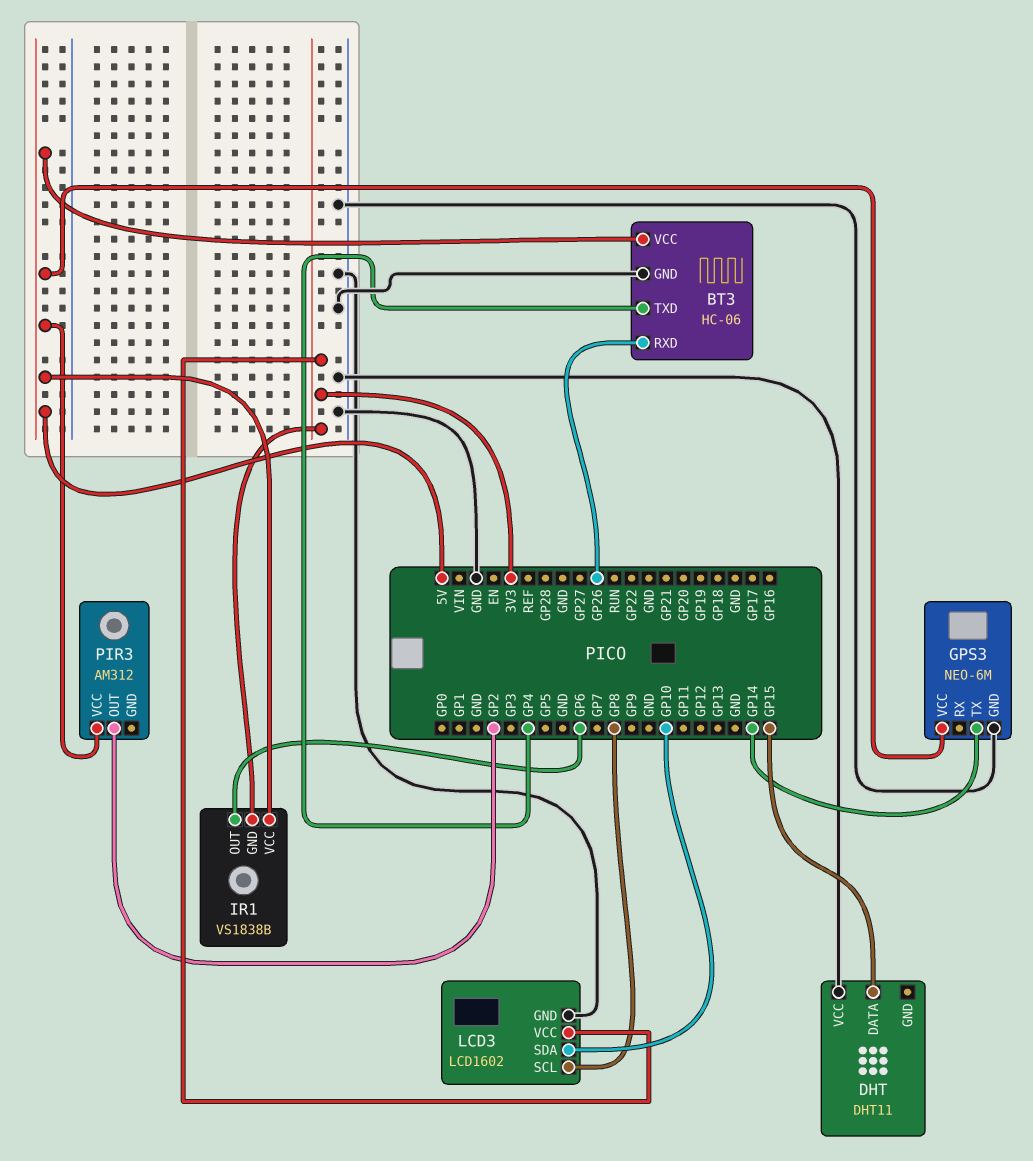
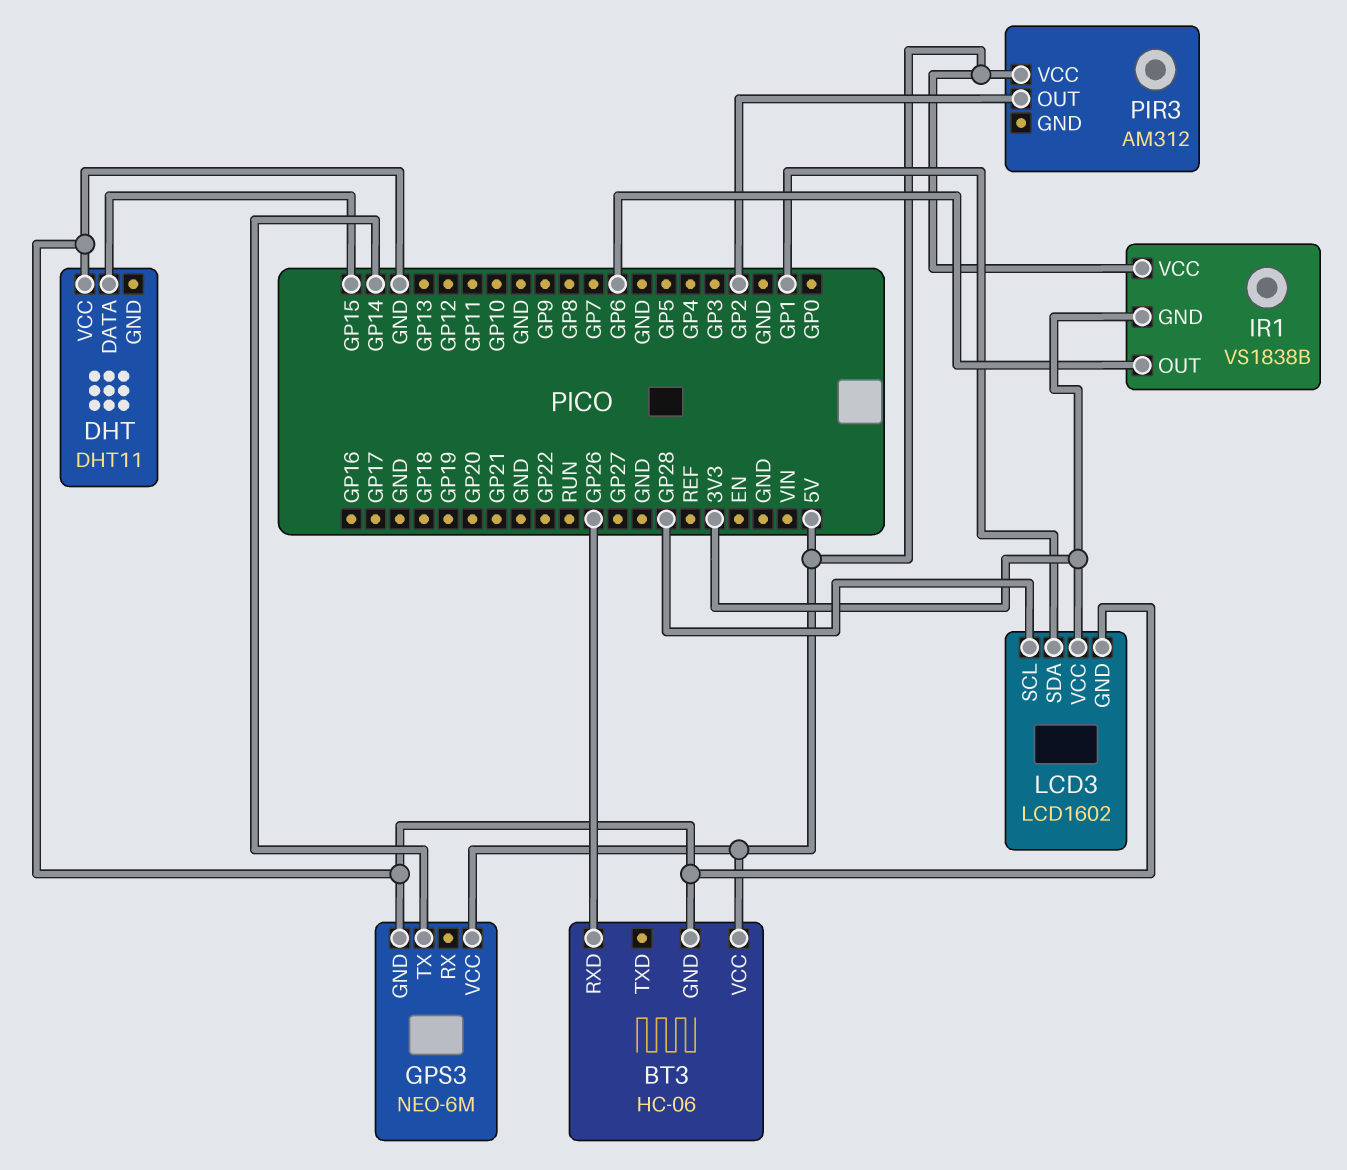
BT3 pin TXD: GP4 -> none
LCD3 pin SCL: GP8 -> GP28
LCD3 pin SDA: GP10 -> GP1

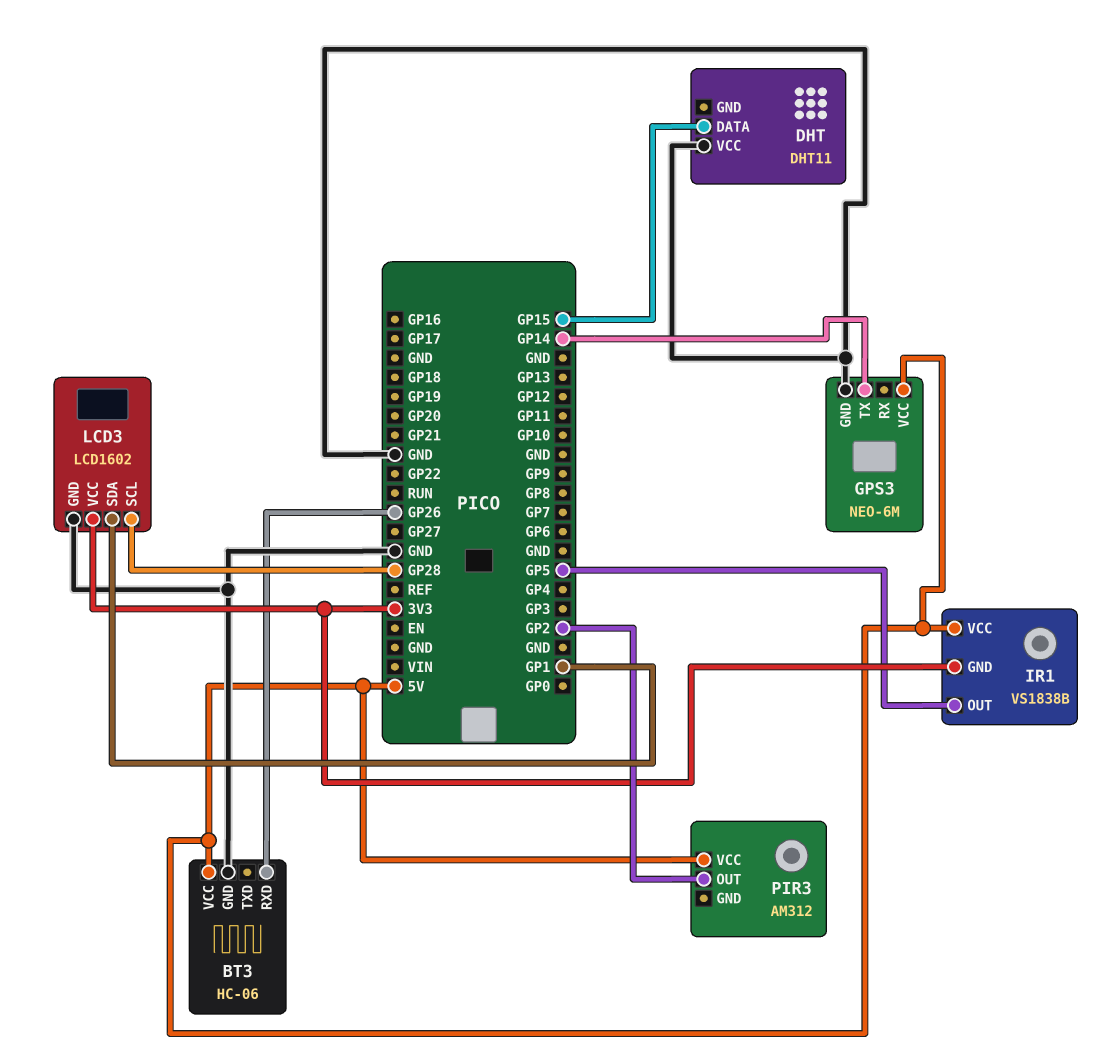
IR1 pin OUT: GP6 -> GP5

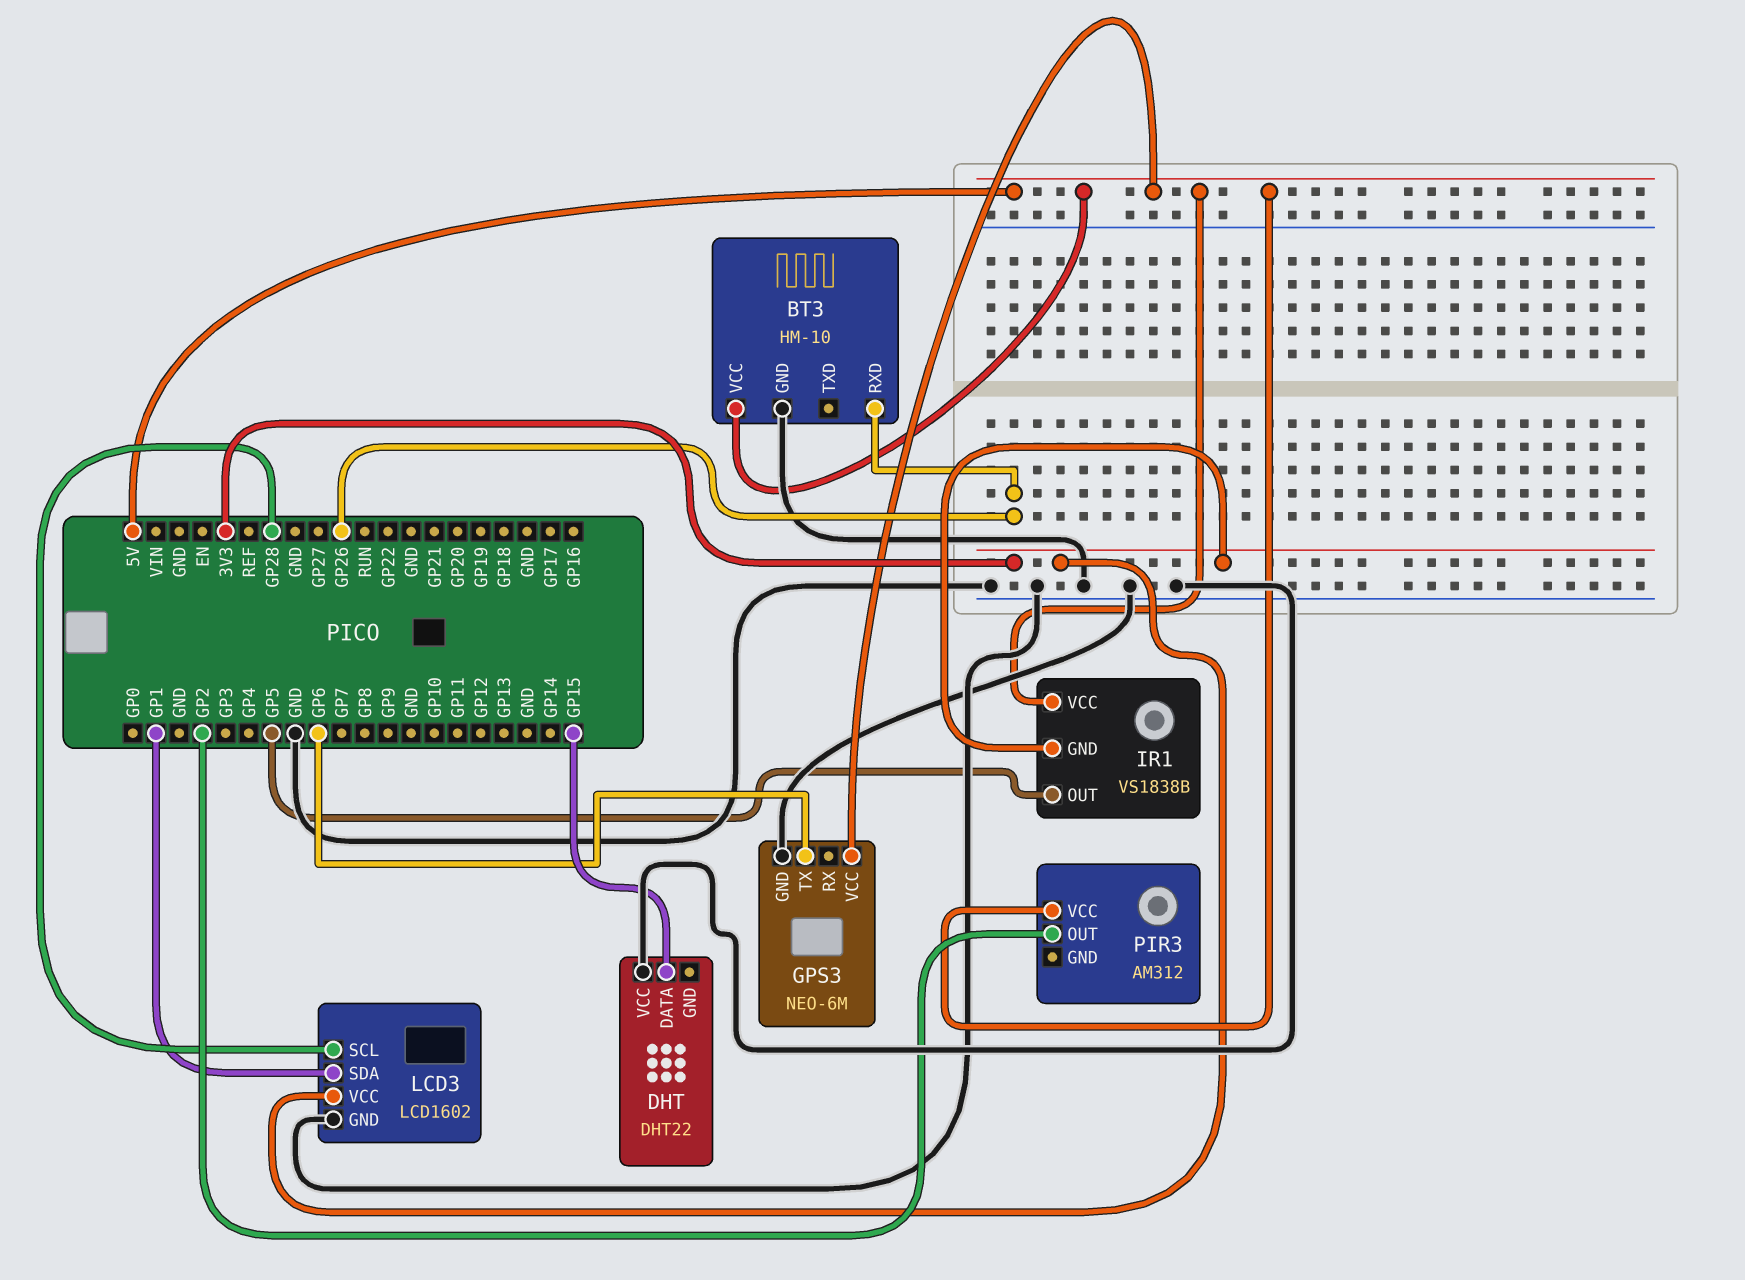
BT3: HC-06 -> HM-10
DHT: DHT11 -> DHT22
GPS3 pin TX: GP14 -> GP6

